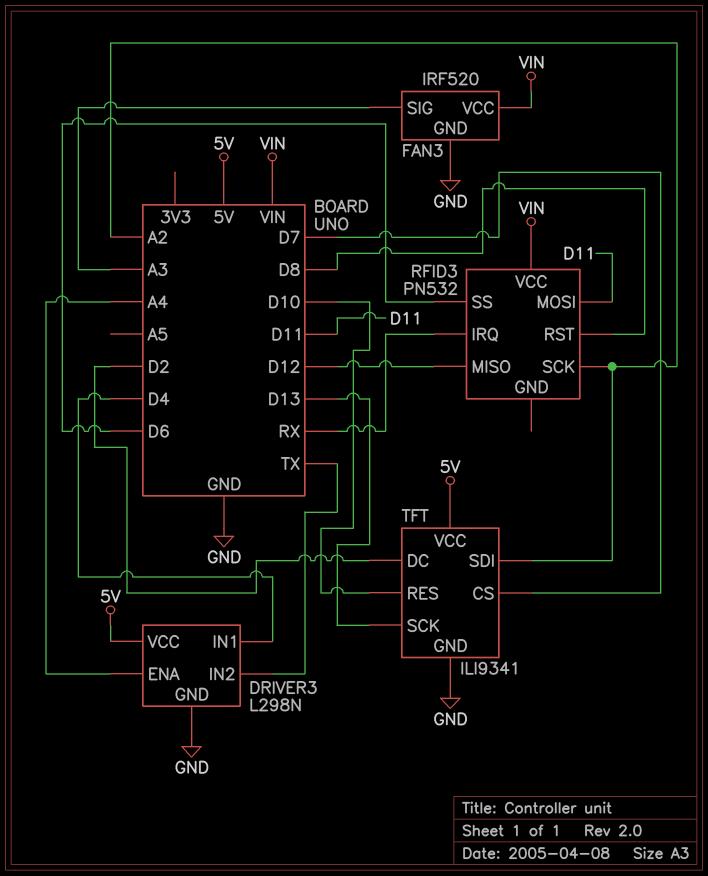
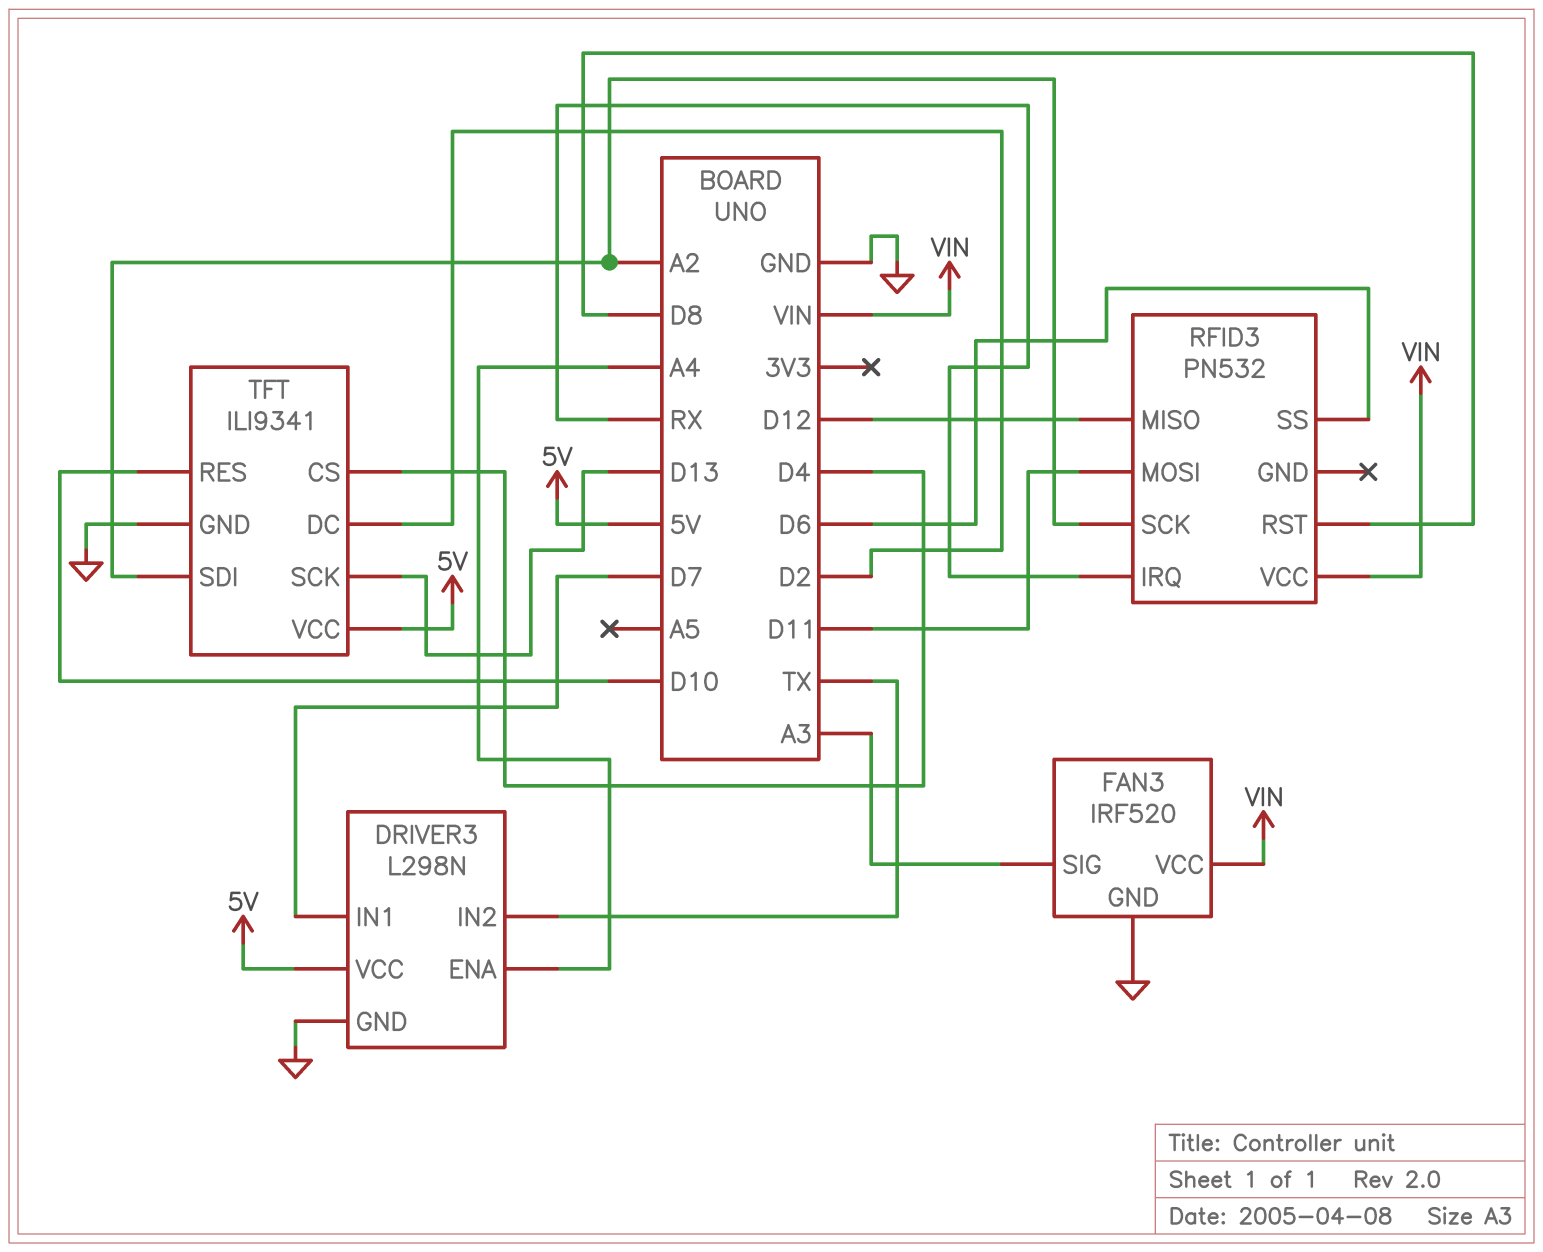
DRIVER3 pin IN1: D4 -> D7
TFT pin CS: D7 -> D4

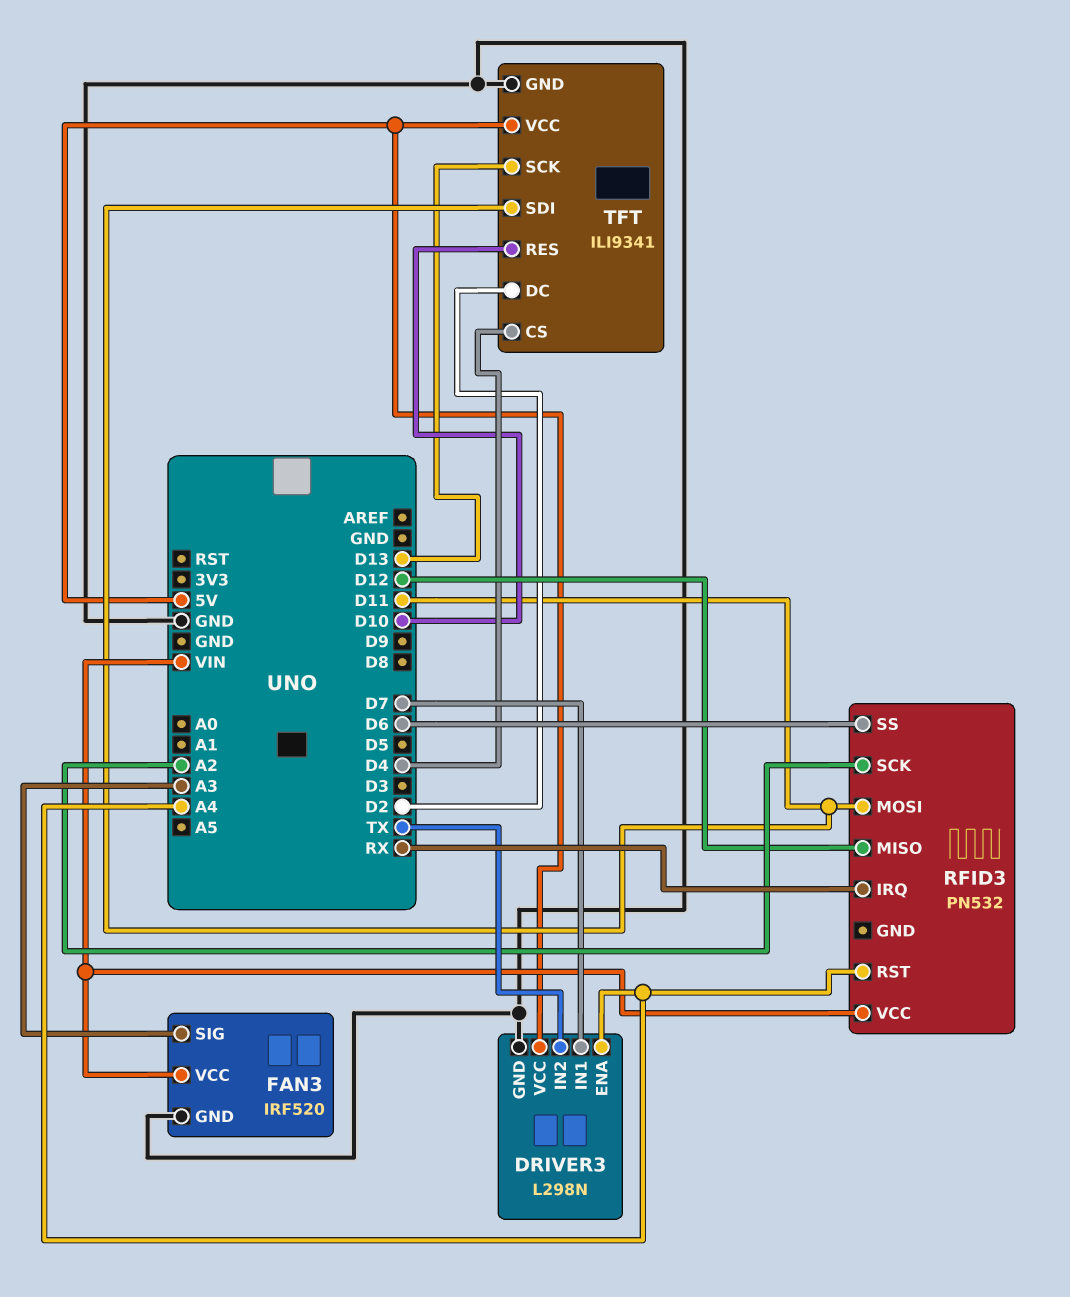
RFID3 pin RST: D8 -> A4
TFT pin SDI: A2 -> D11

